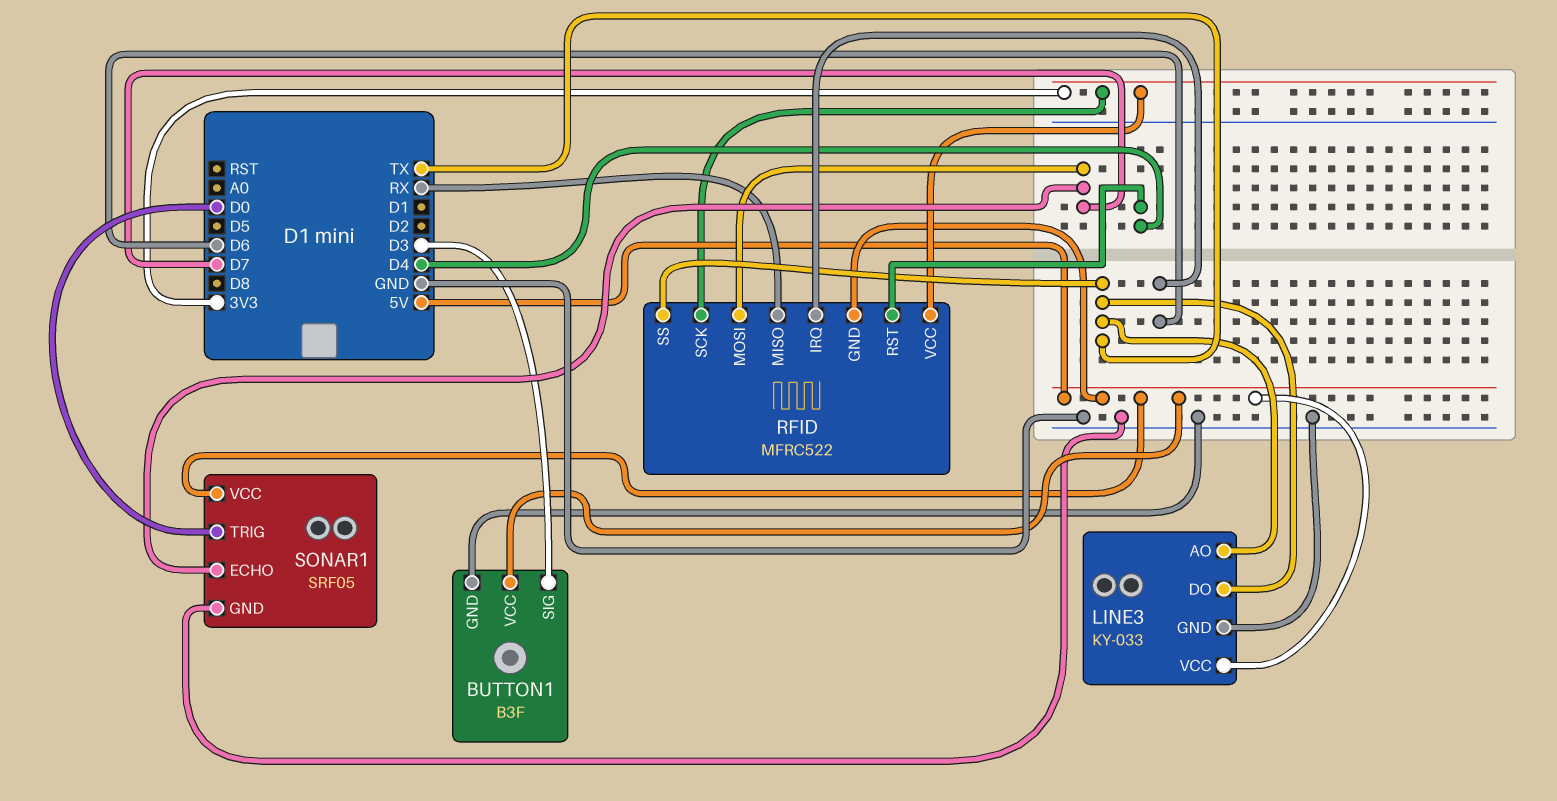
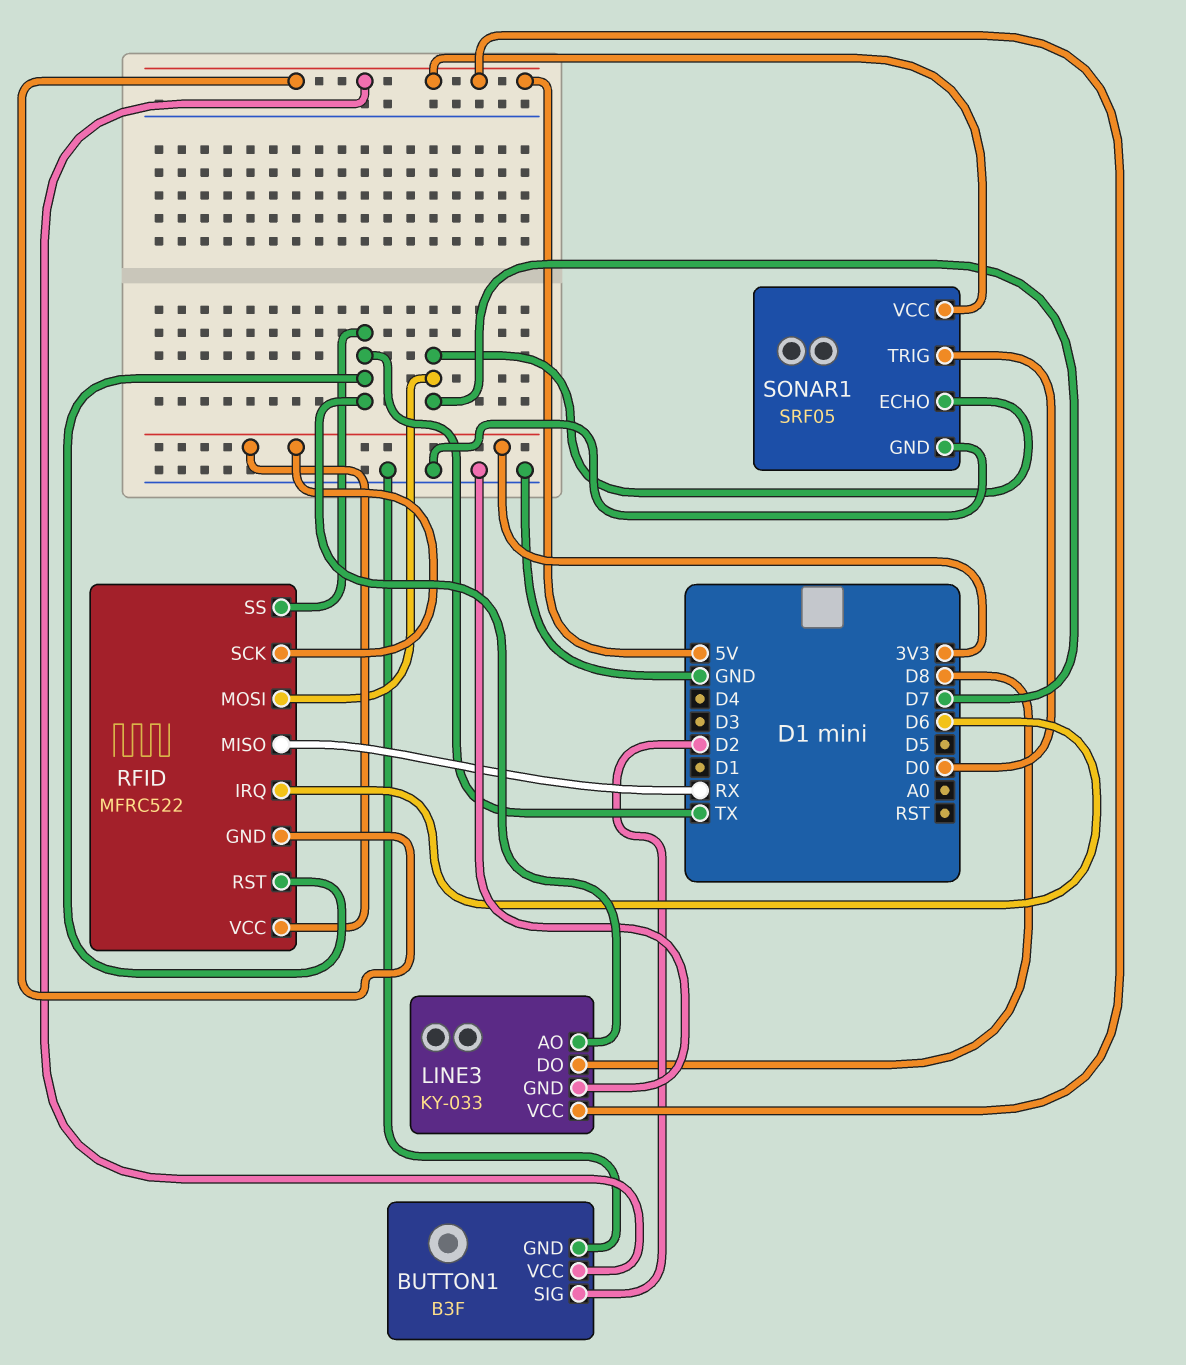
BUTTON1 pin SIG: D3 -> D2
LINE3 pin DO: TX -> D8
RFID pin RST: D4 -> TX

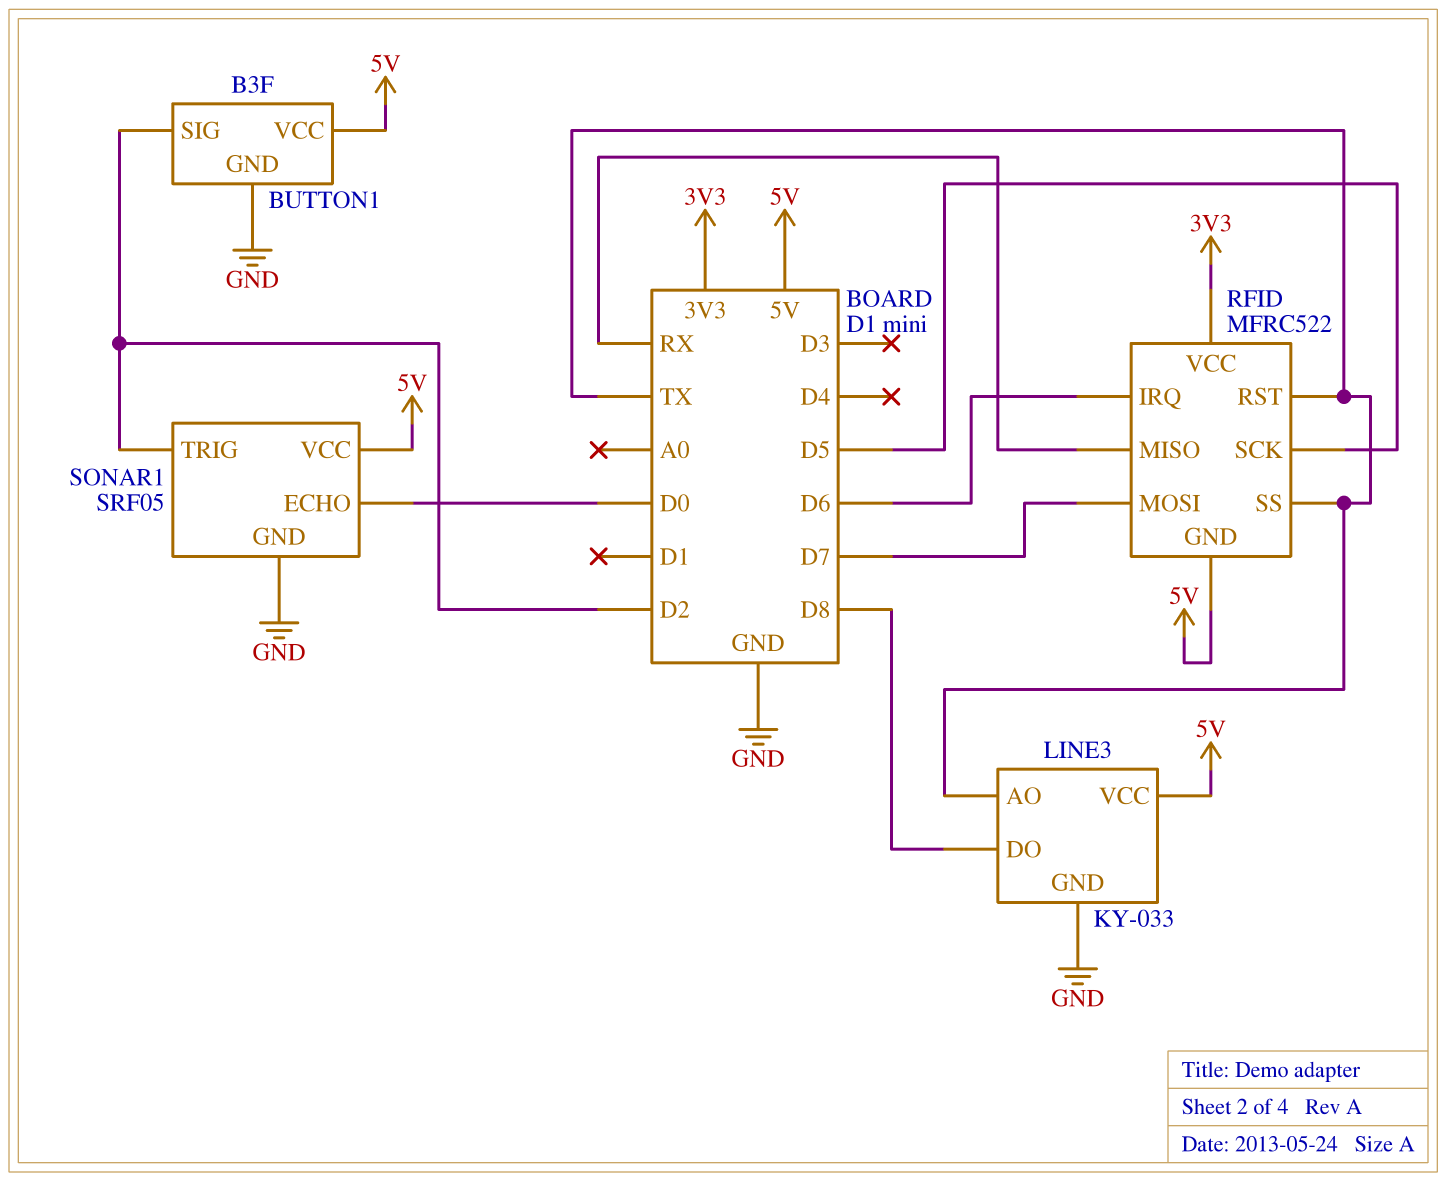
RFID pin SCK: 3V3 -> D5
SONAR1 pin ECHO: D7 -> D0
SONAR1 pin TRIG: D0 -> D2

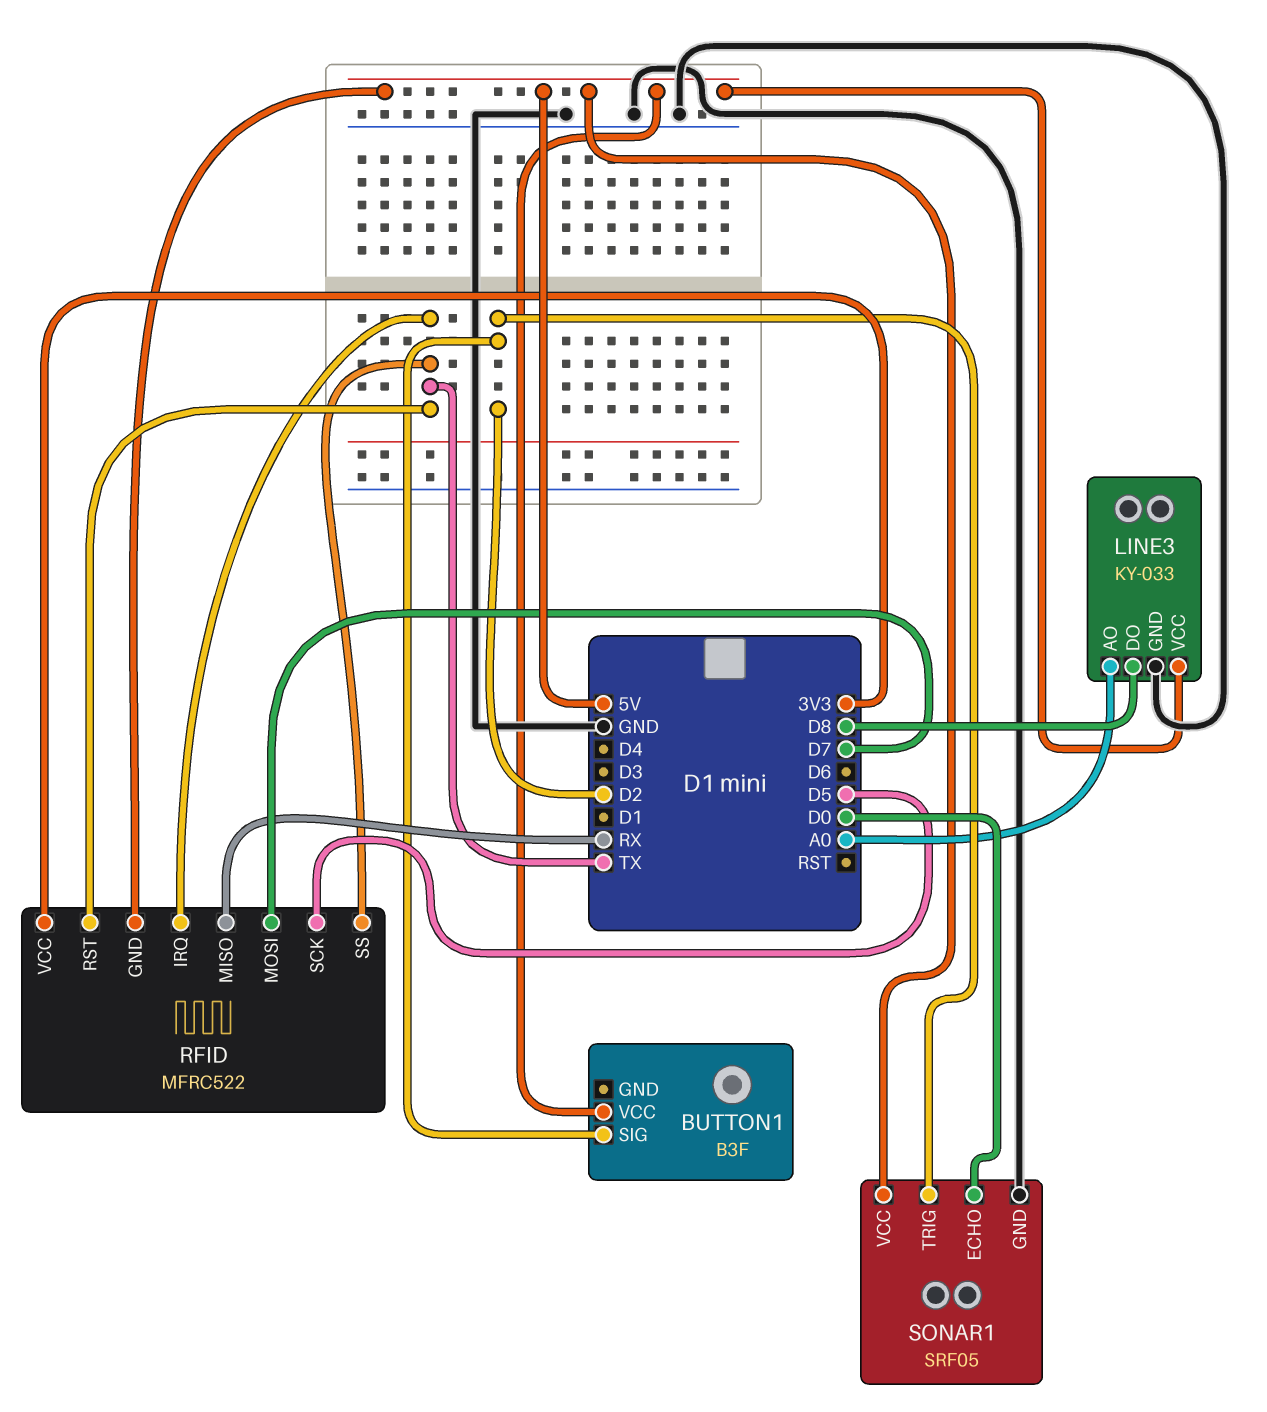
BUTTON1 pin GND: GND -> none
LINE3 pin AO: TX -> A0
RFID pin IRQ: D6 -> TX

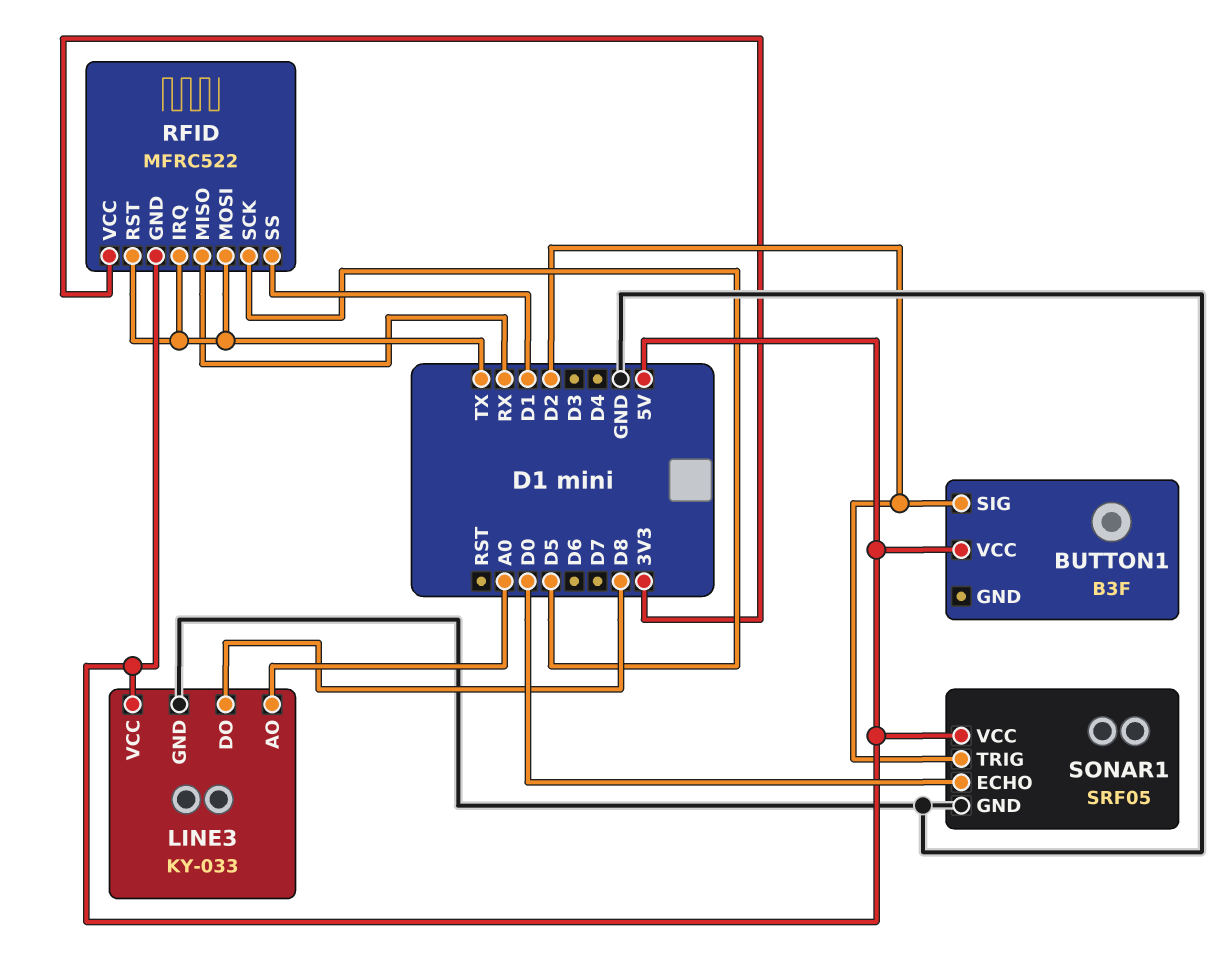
RFID pin MOSI: D7 -> TX
RFID pin SS: TX -> D1

